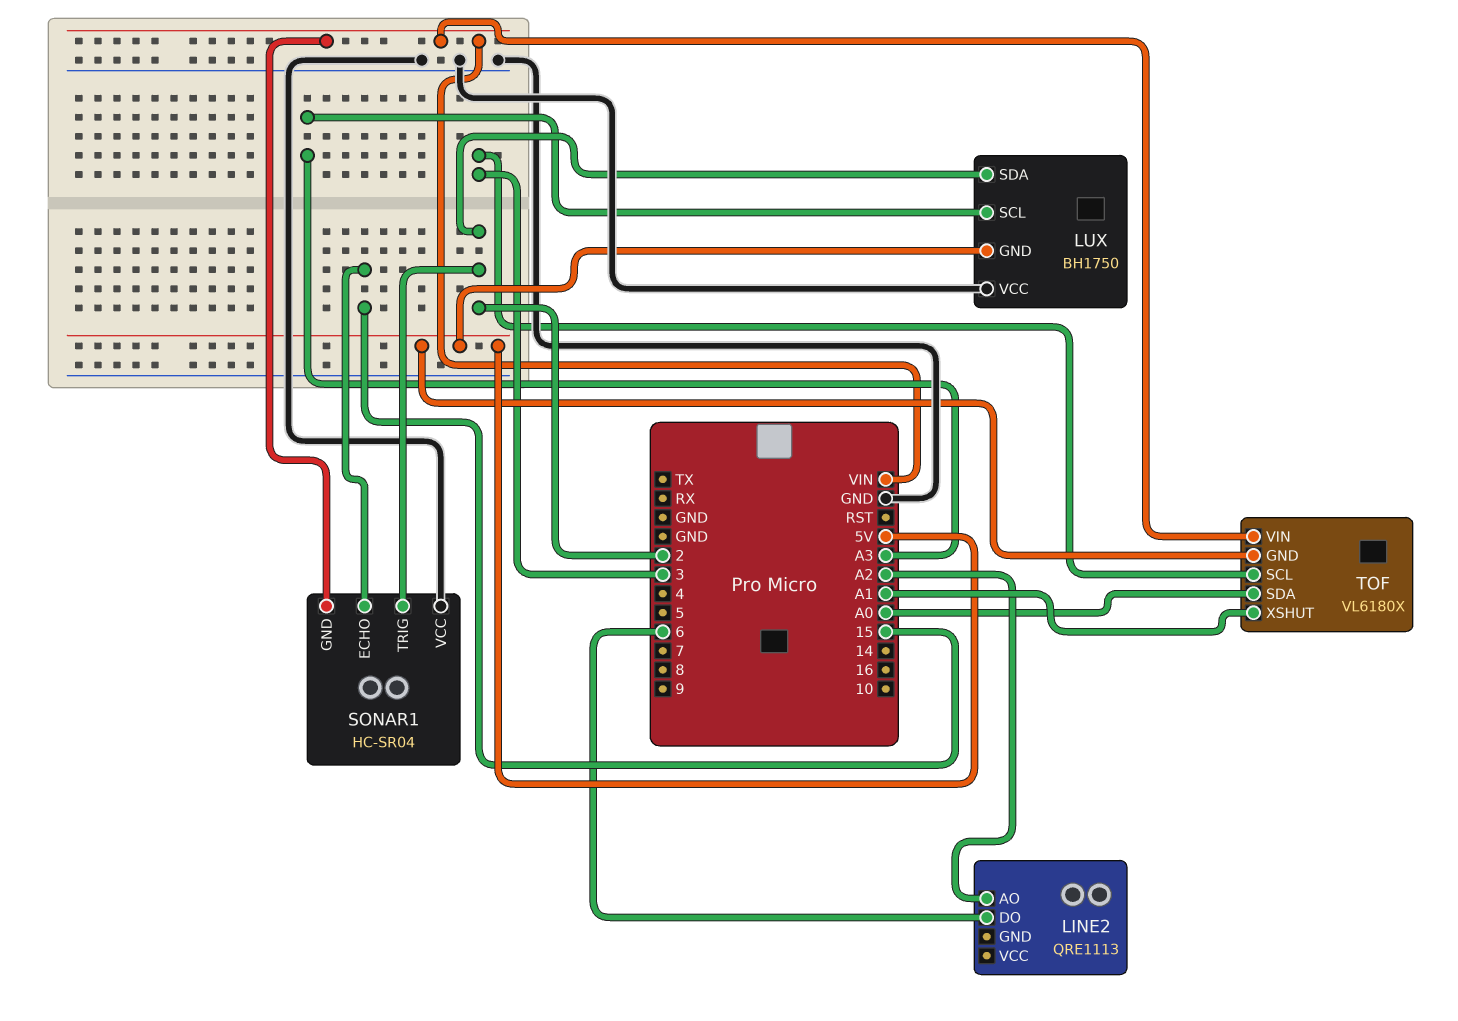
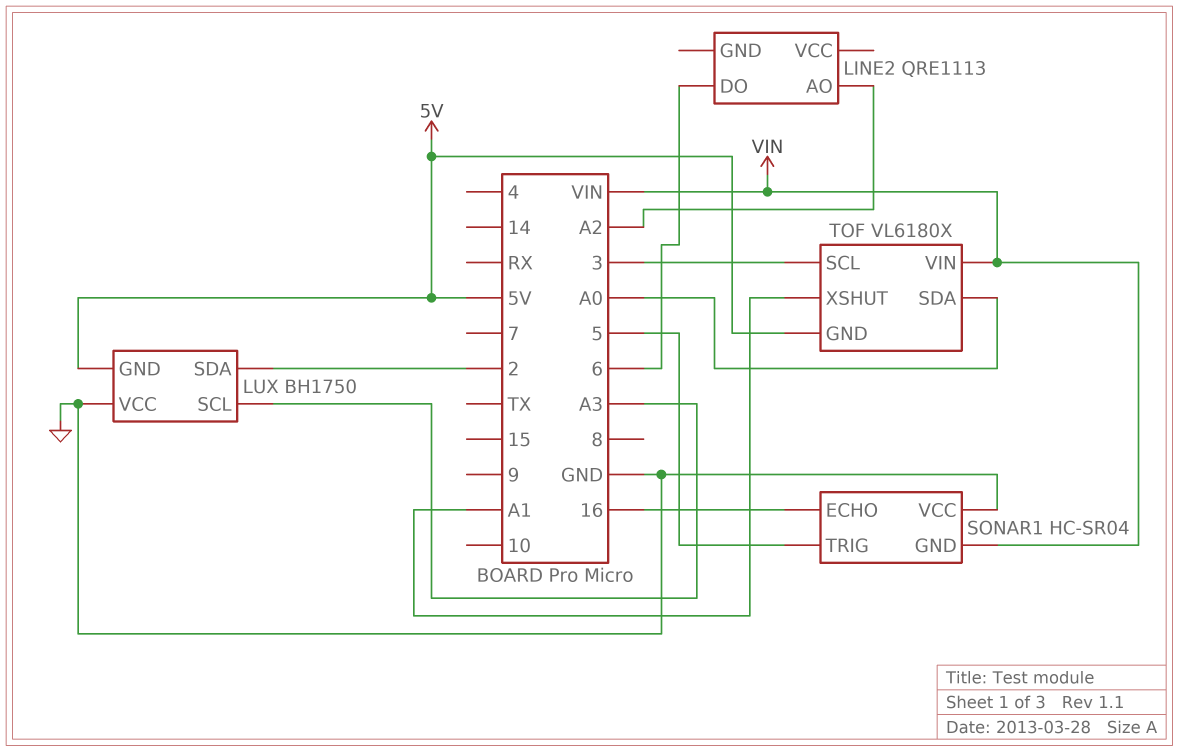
SONAR1 pin ECHO: 15 -> 16
SONAR1 pin TRIG: 2 -> 5

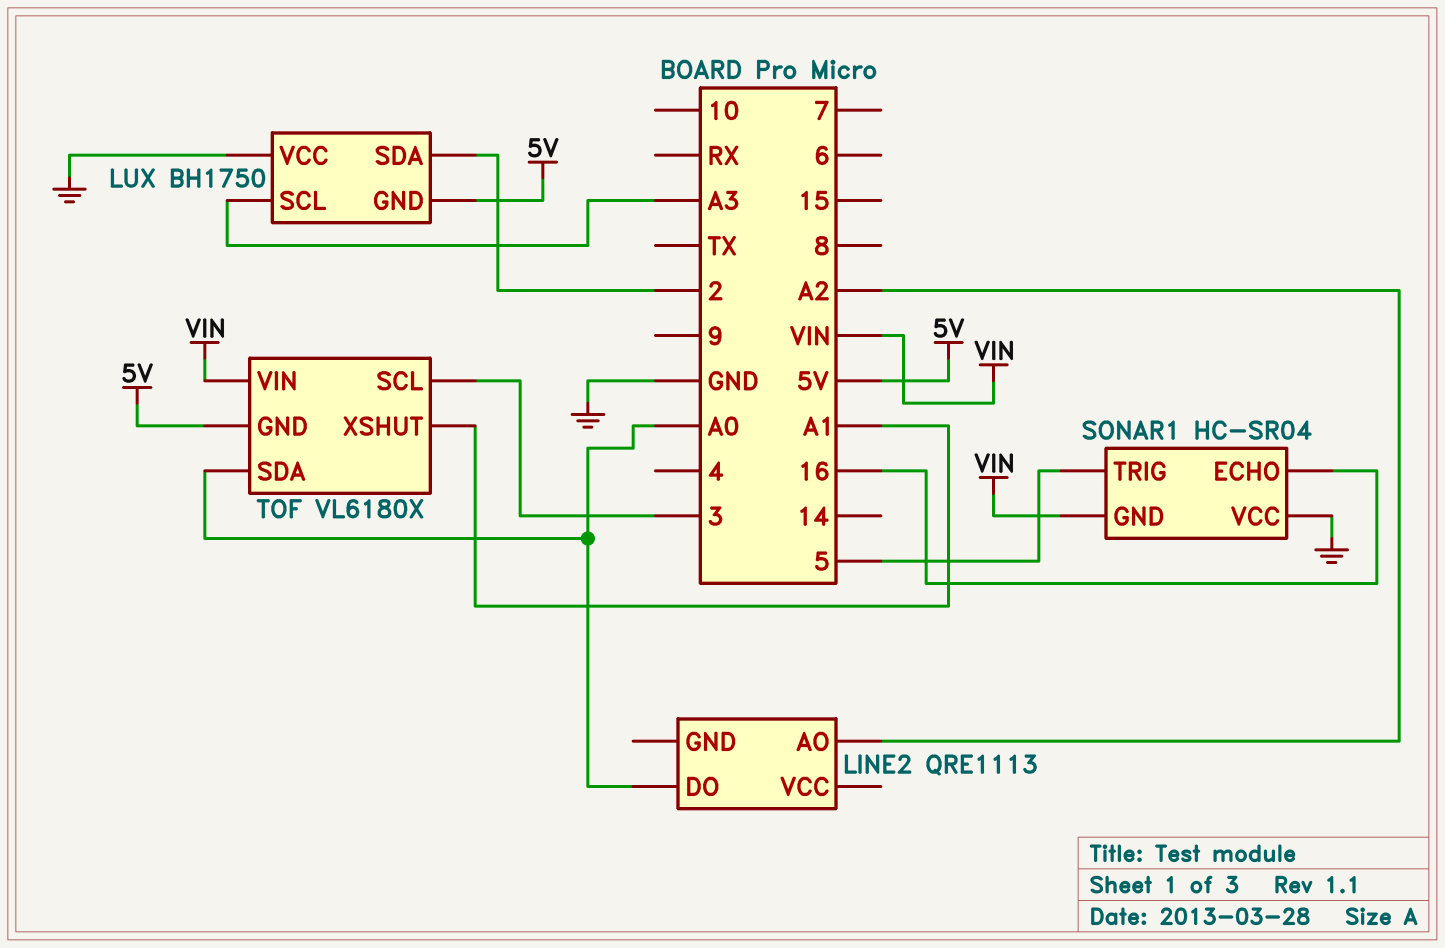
LINE2 pin DO: 6 -> A0

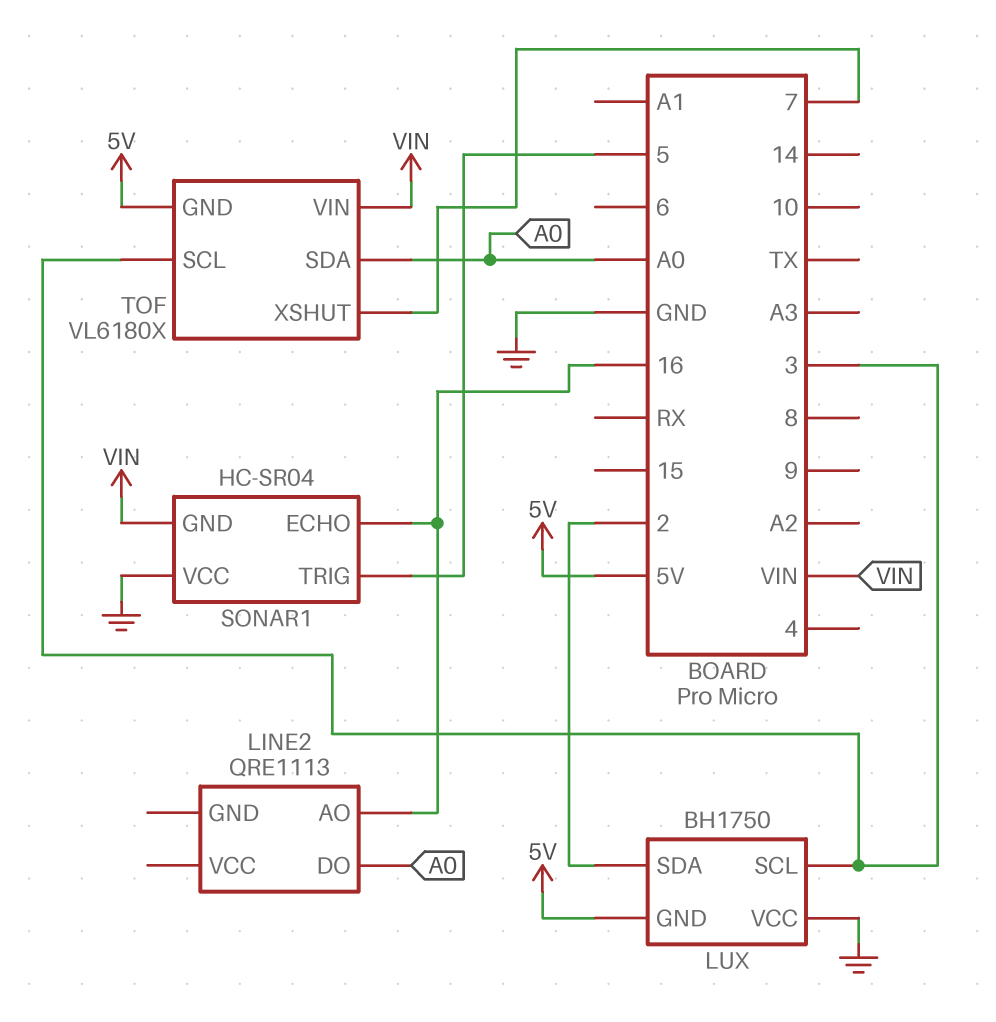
LINE2 pin AO: A2 -> 16
LUX pin SCL: A3 -> 3
TOF pin XSHUT: A1 -> 7

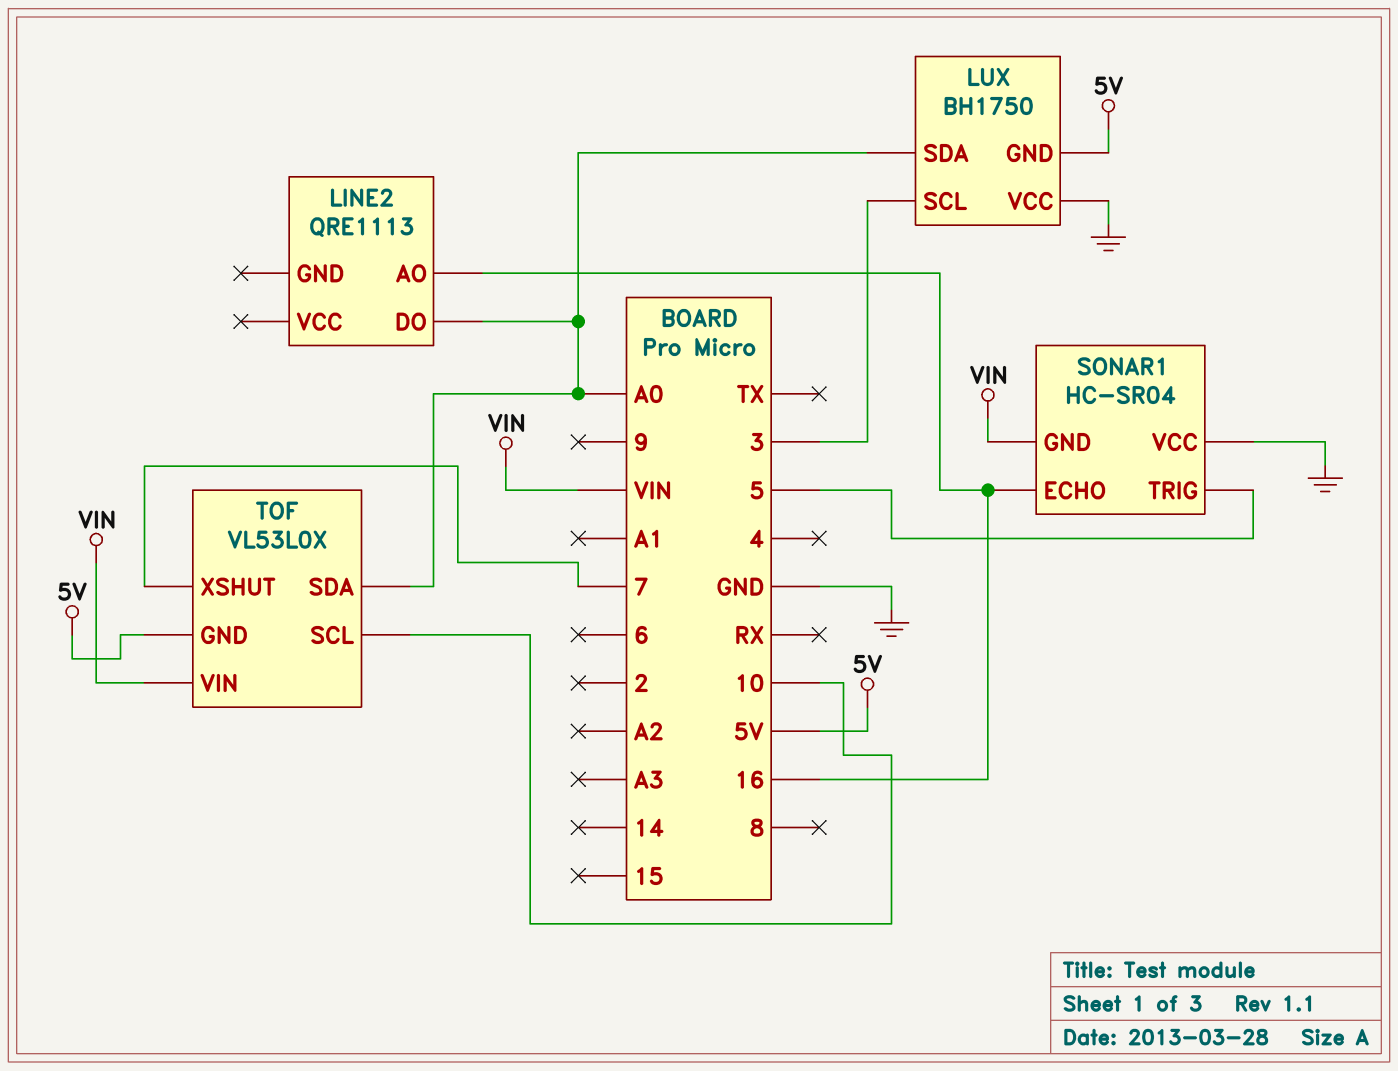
LUX pin SDA: 2 -> A0
TOF: VL6180X -> VL53L0X
TOF pin SCL: 3 -> 10

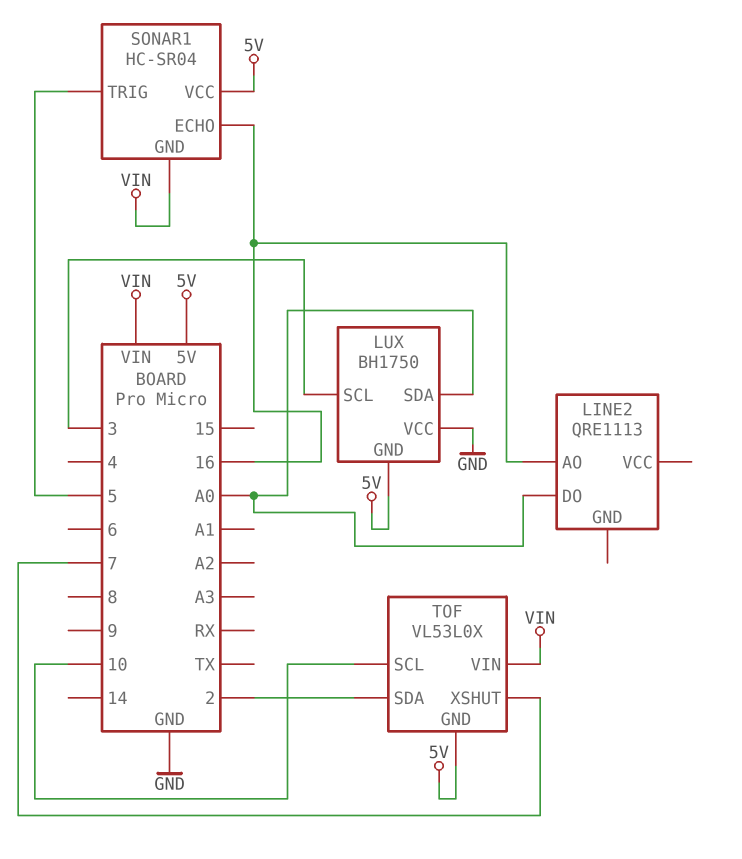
SONAR1 pin VCC: GND -> 5V
TOF pin SDA: A0 -> 2

